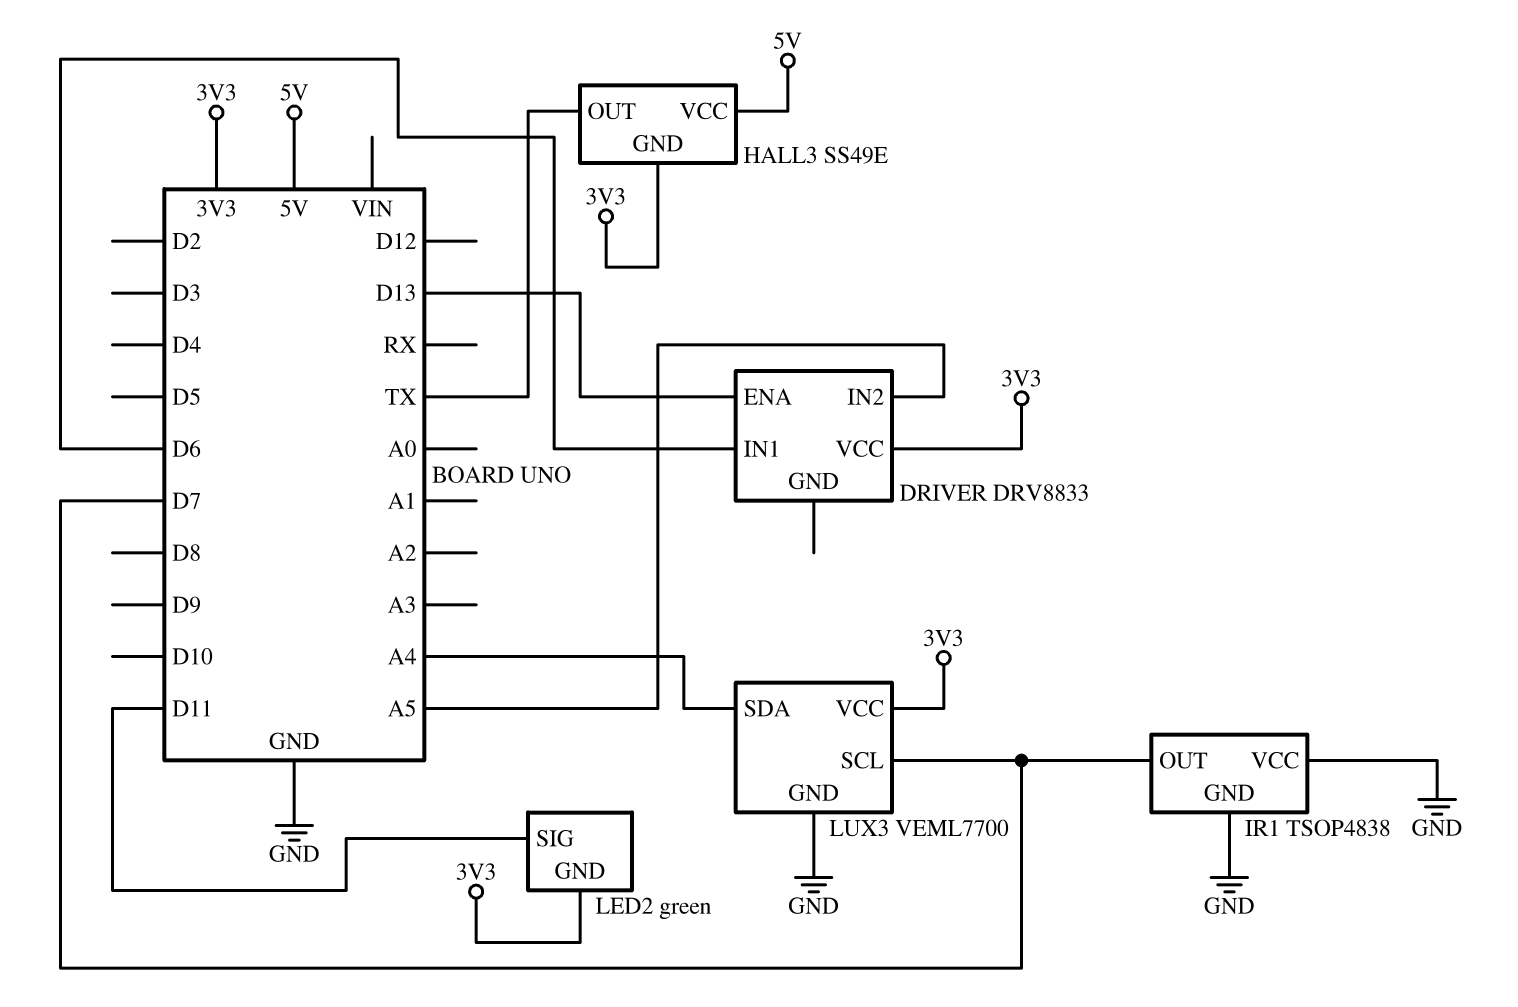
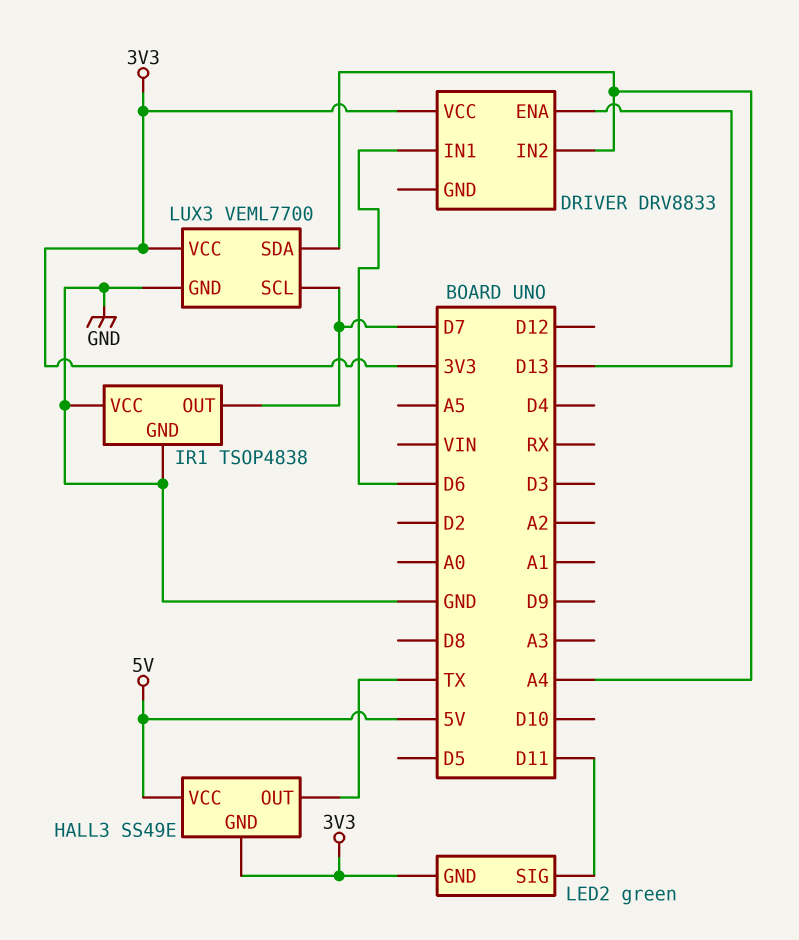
DRIVER pin IN2: A5 -> A4

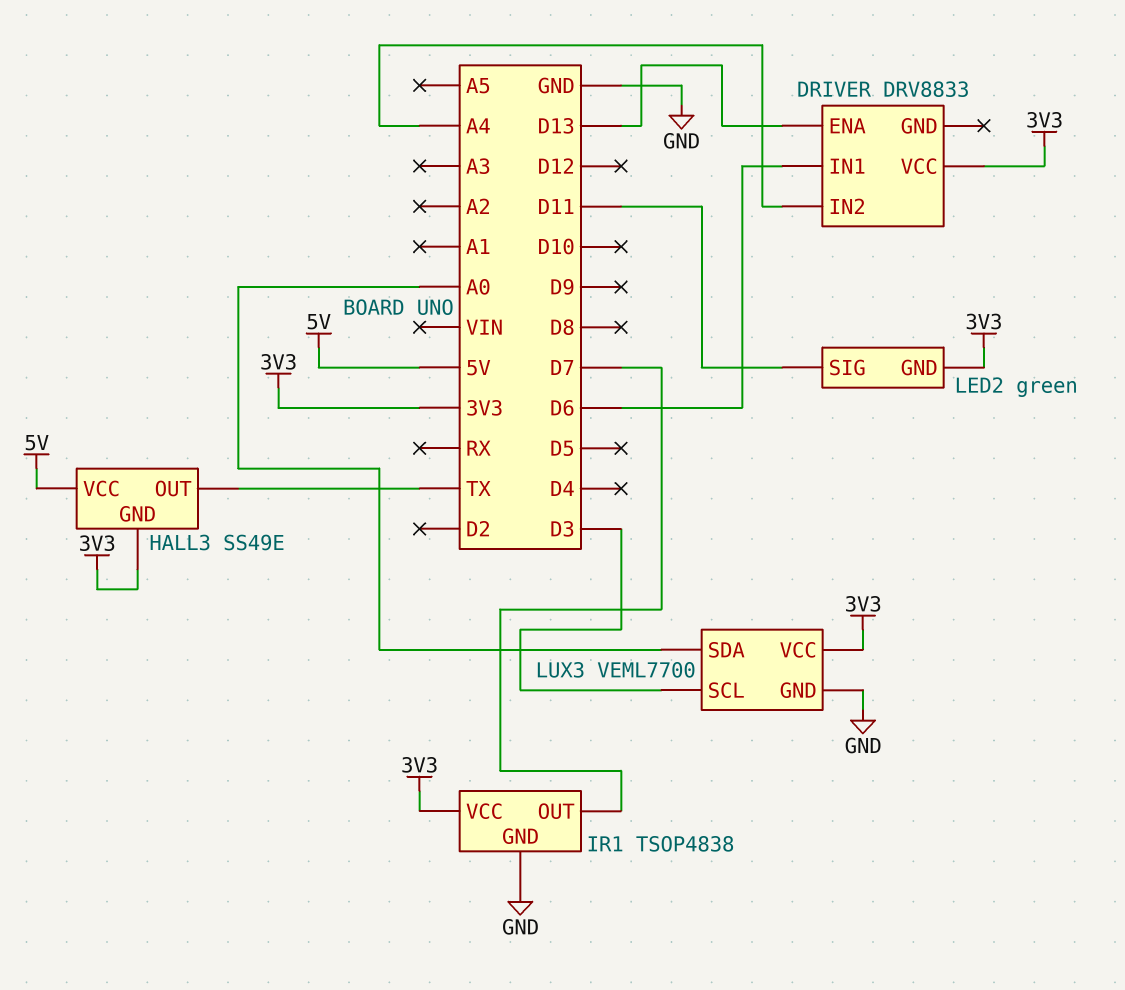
IR1 pin VCC: GND -> 3V3
LUX3 pin SCL: D7 -> D3
LUX3 pin SDA: A4 -> A0

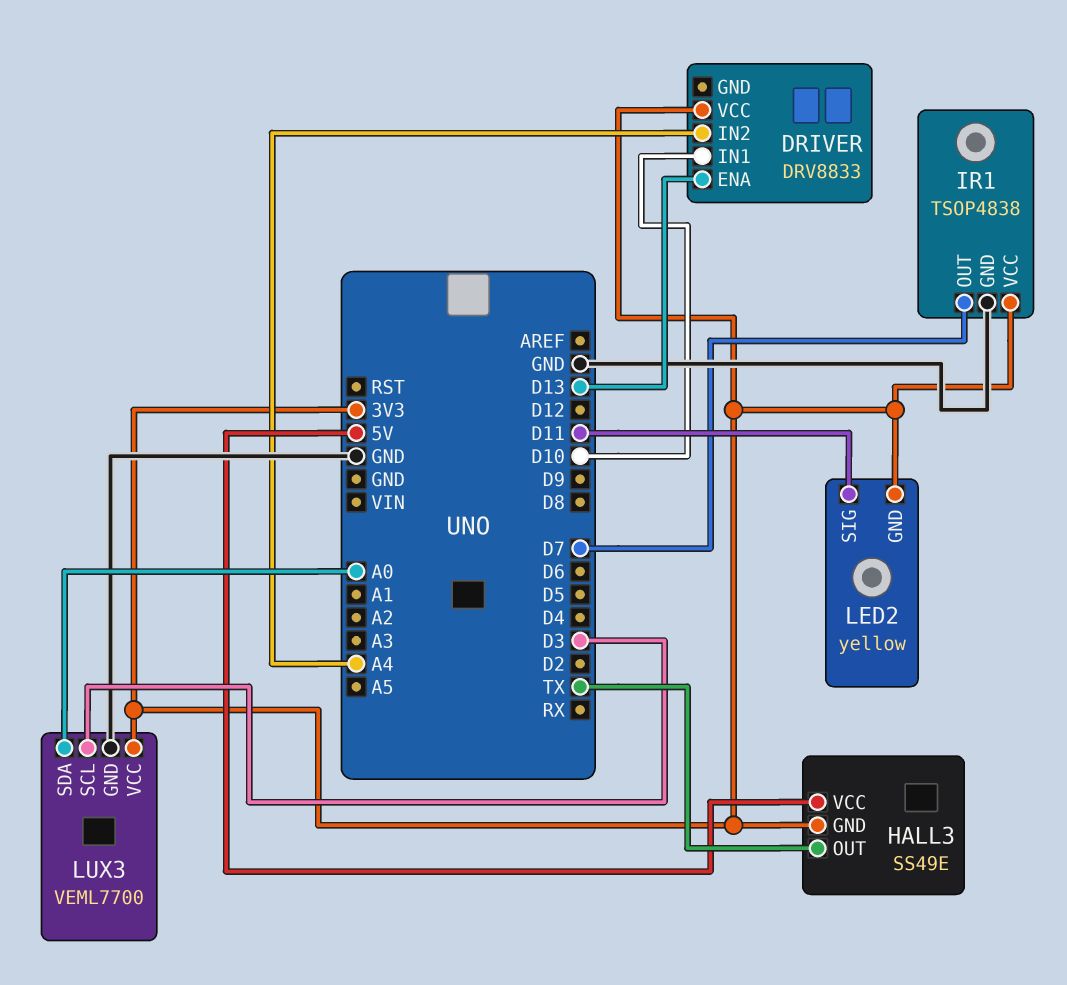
DRIVER pin IN1: D6 -> D10
LED2: green -> yellow

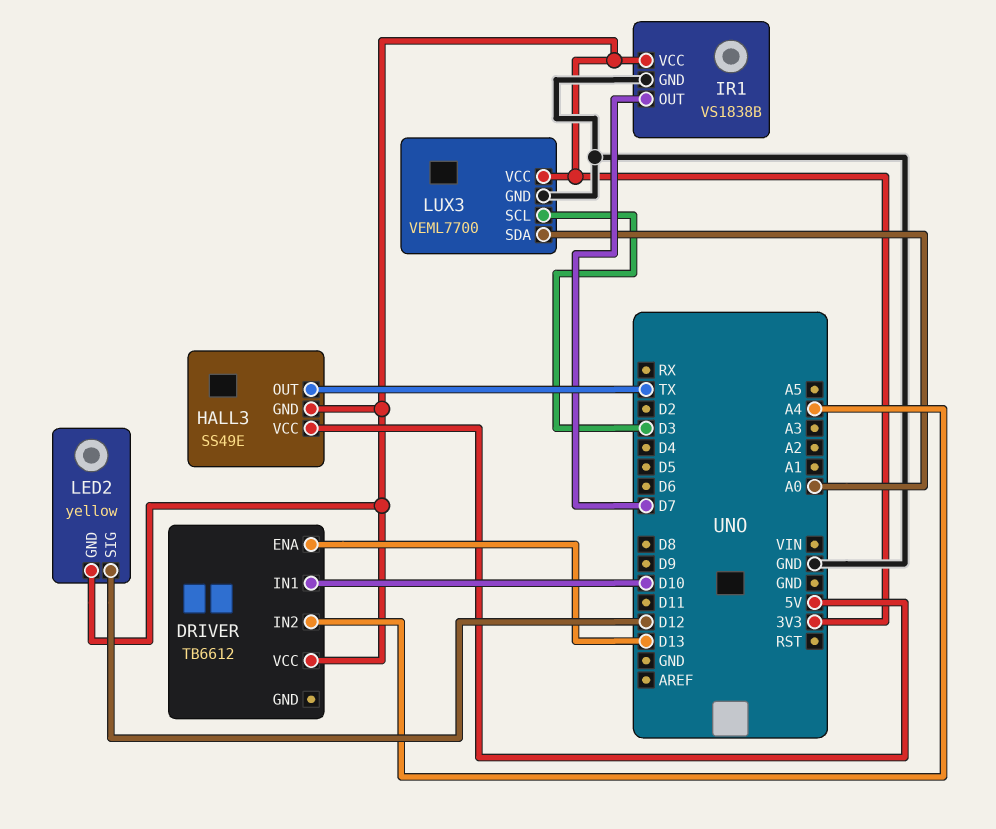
DRIVER: DRV8833 -> TB6612
IR1: TSOP4838 -> VS1838B
LED2 pin SIG: D11 -> D12

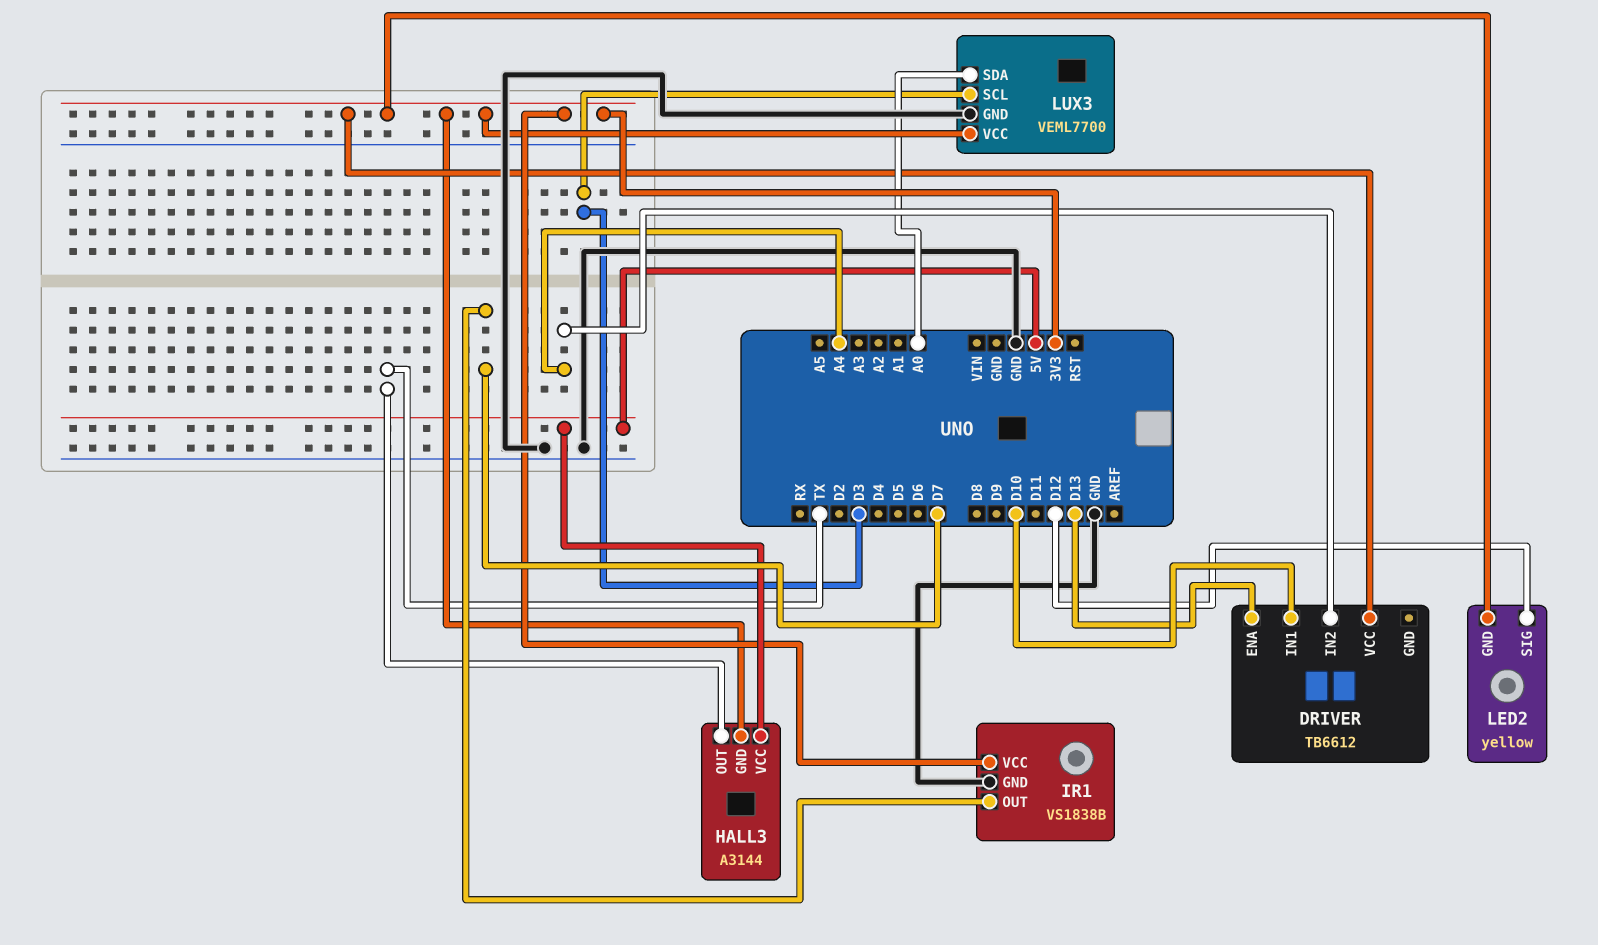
HALL3: SS49E -> A3144

